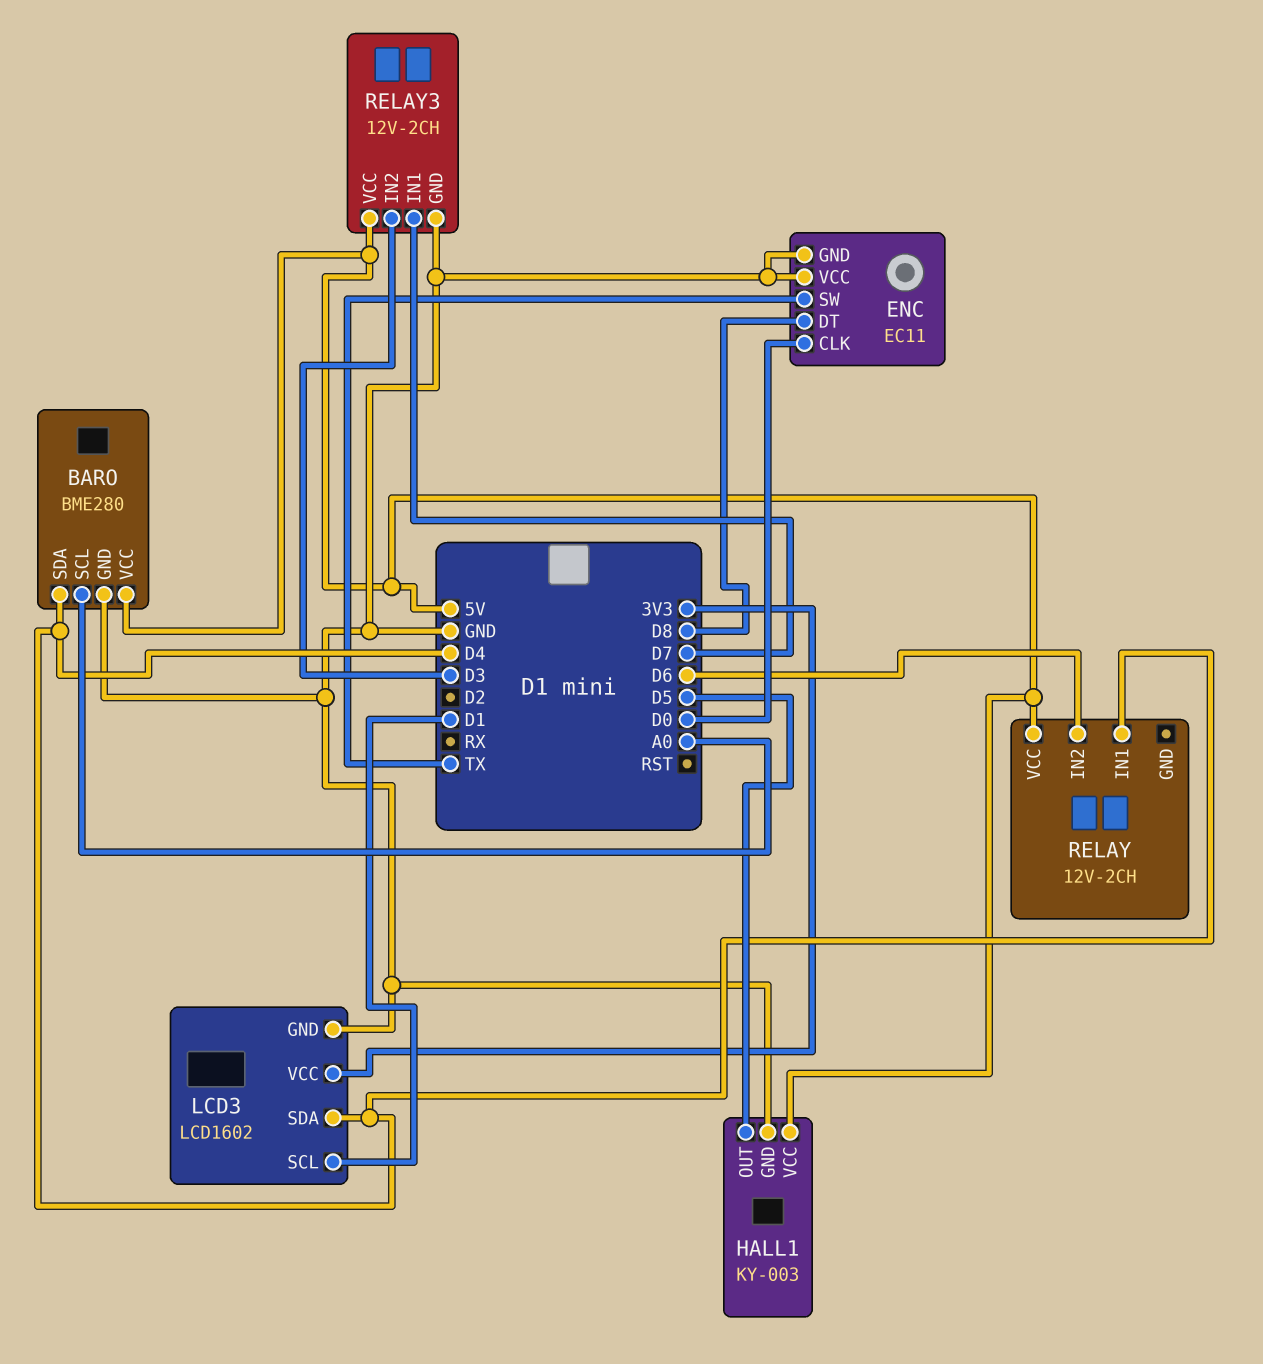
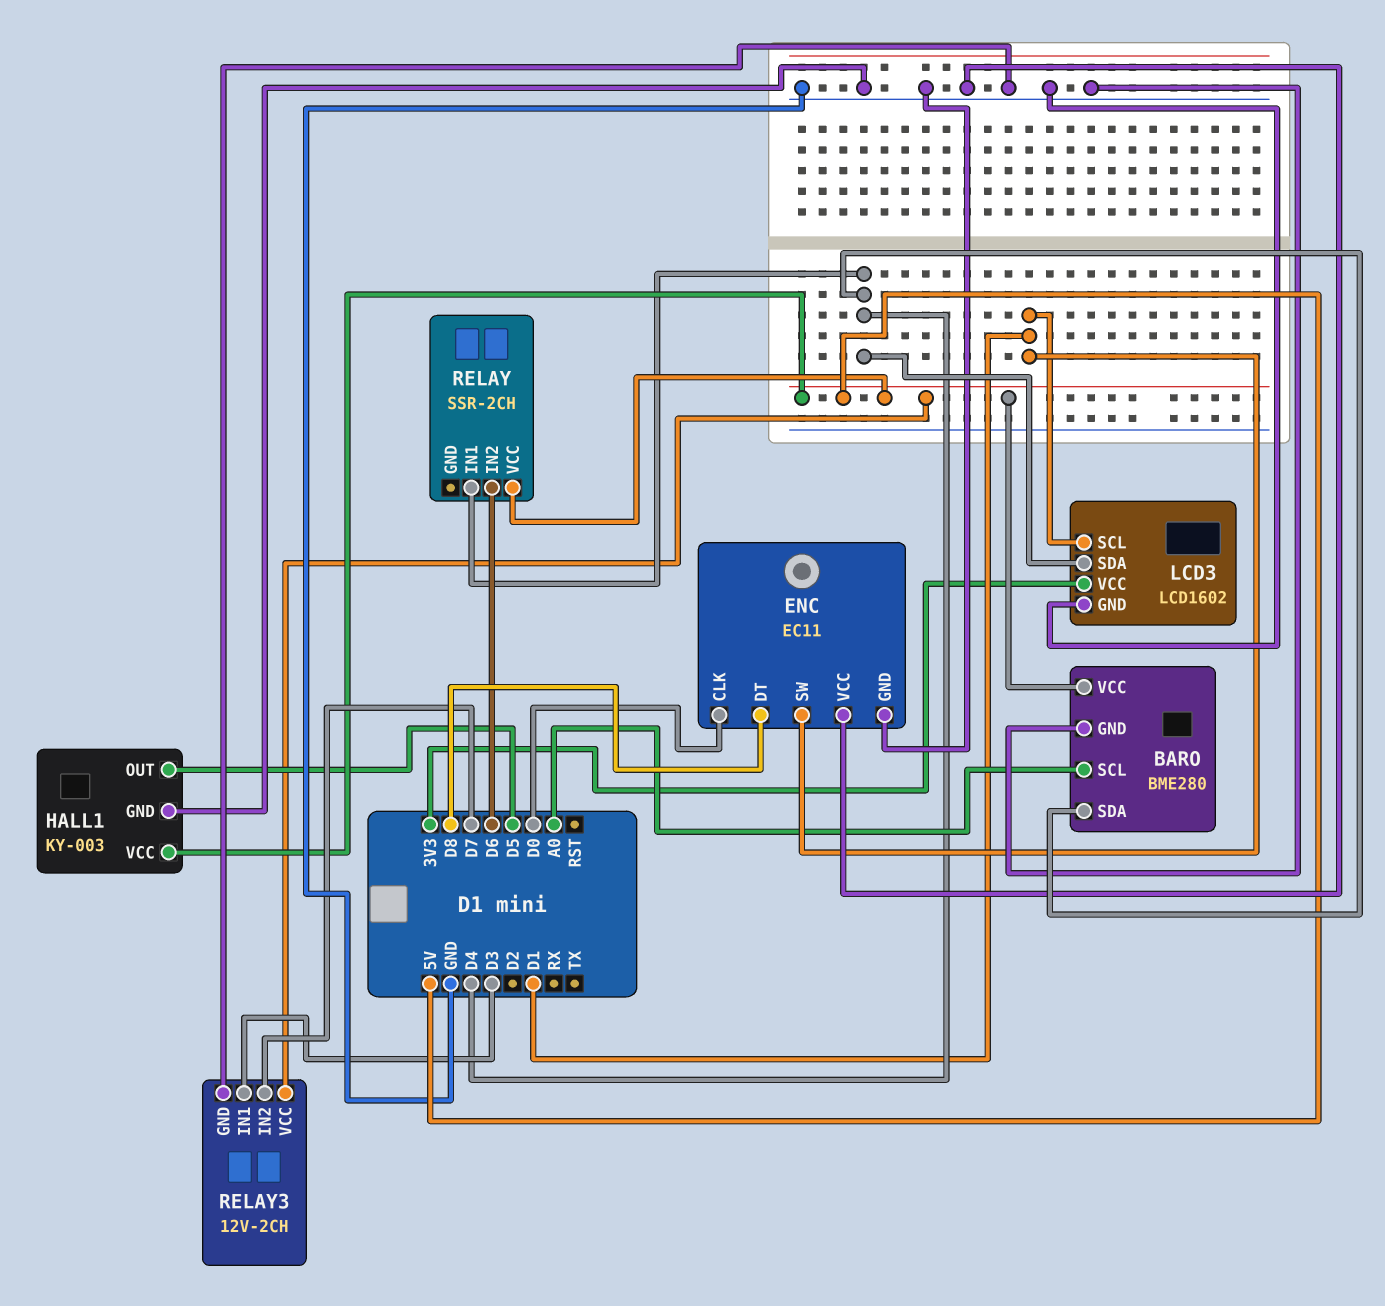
ENC pin SW: TX -> D1
RELAY: 12V-2CH -> SSR-2CH
RELAY3 pin IN1: D7 -> D3
RELAY3 pin IN2: D3 -> D7

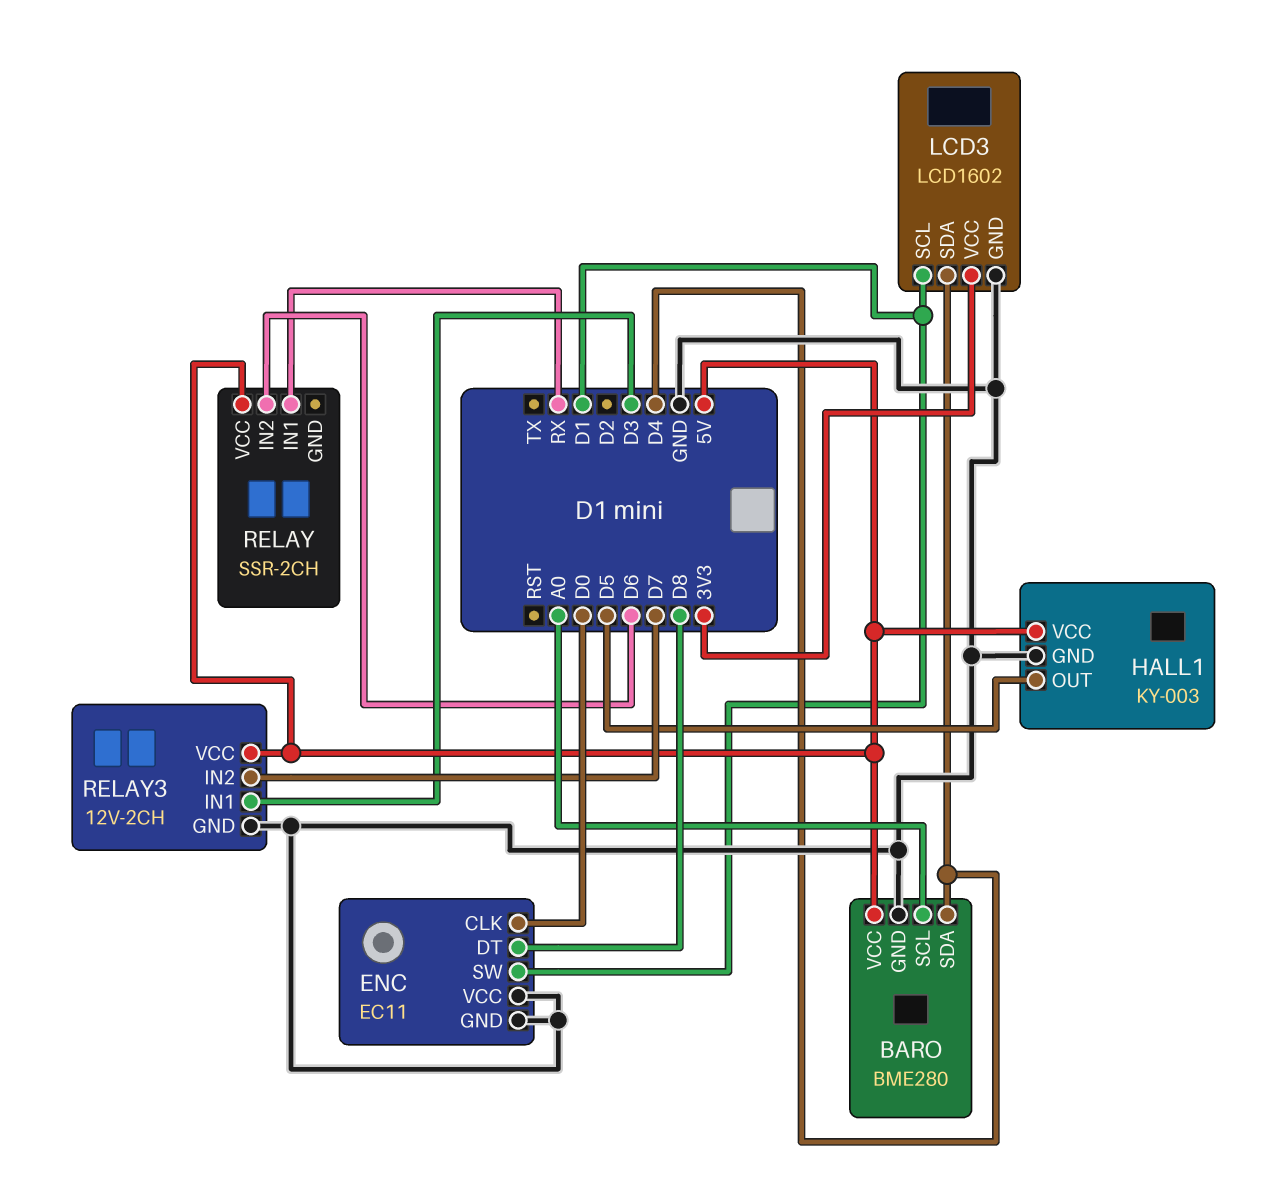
RELAY pin IN1: D4 -> RX

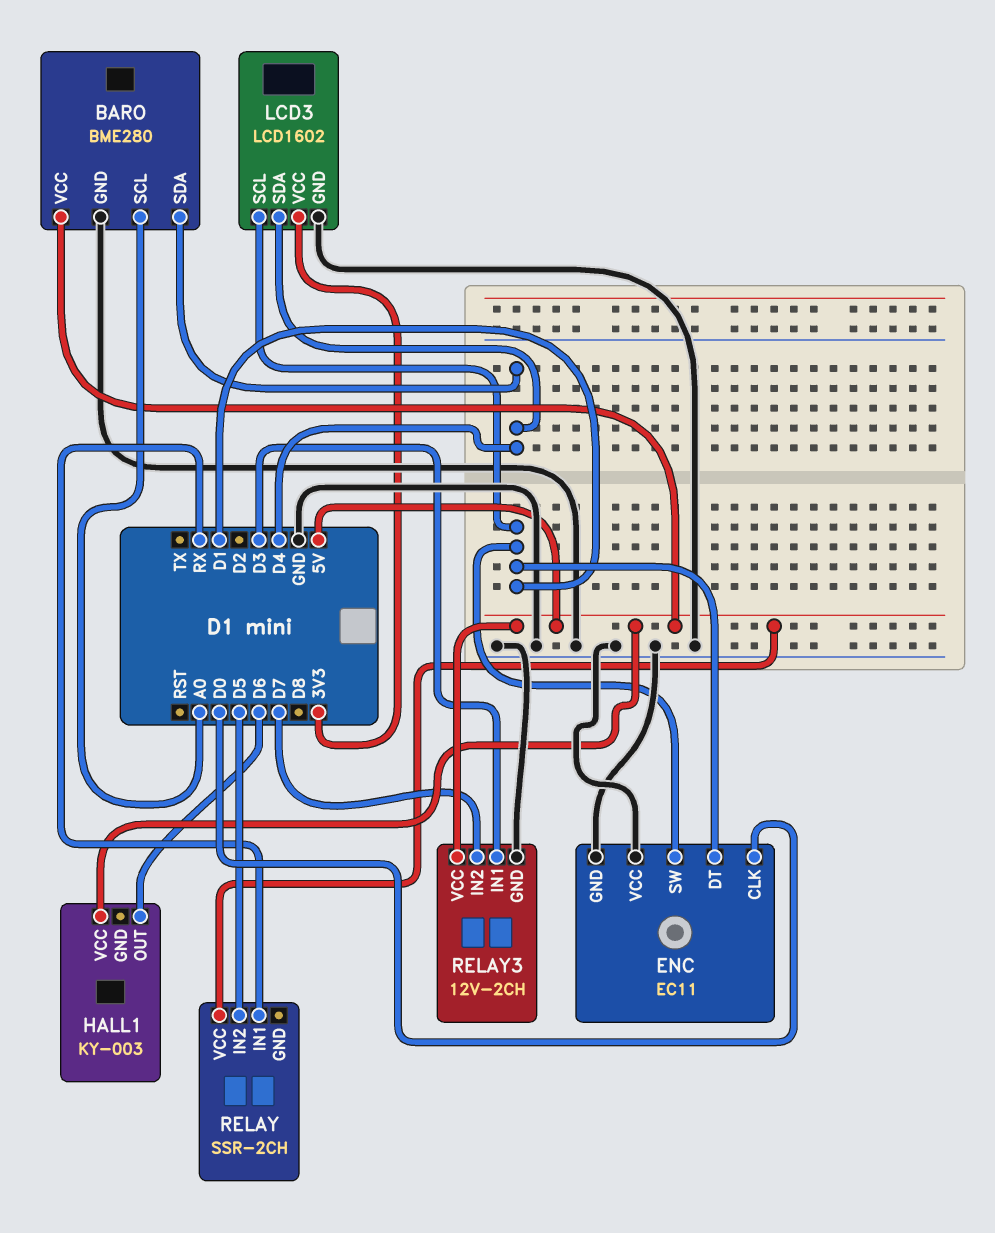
ENC pin DT: D8 -> D1
HALL1 pin GND: GND -> none
HALL1 pin OUT: D5 -> D6
RELAY pin IN2: D6 -> D5

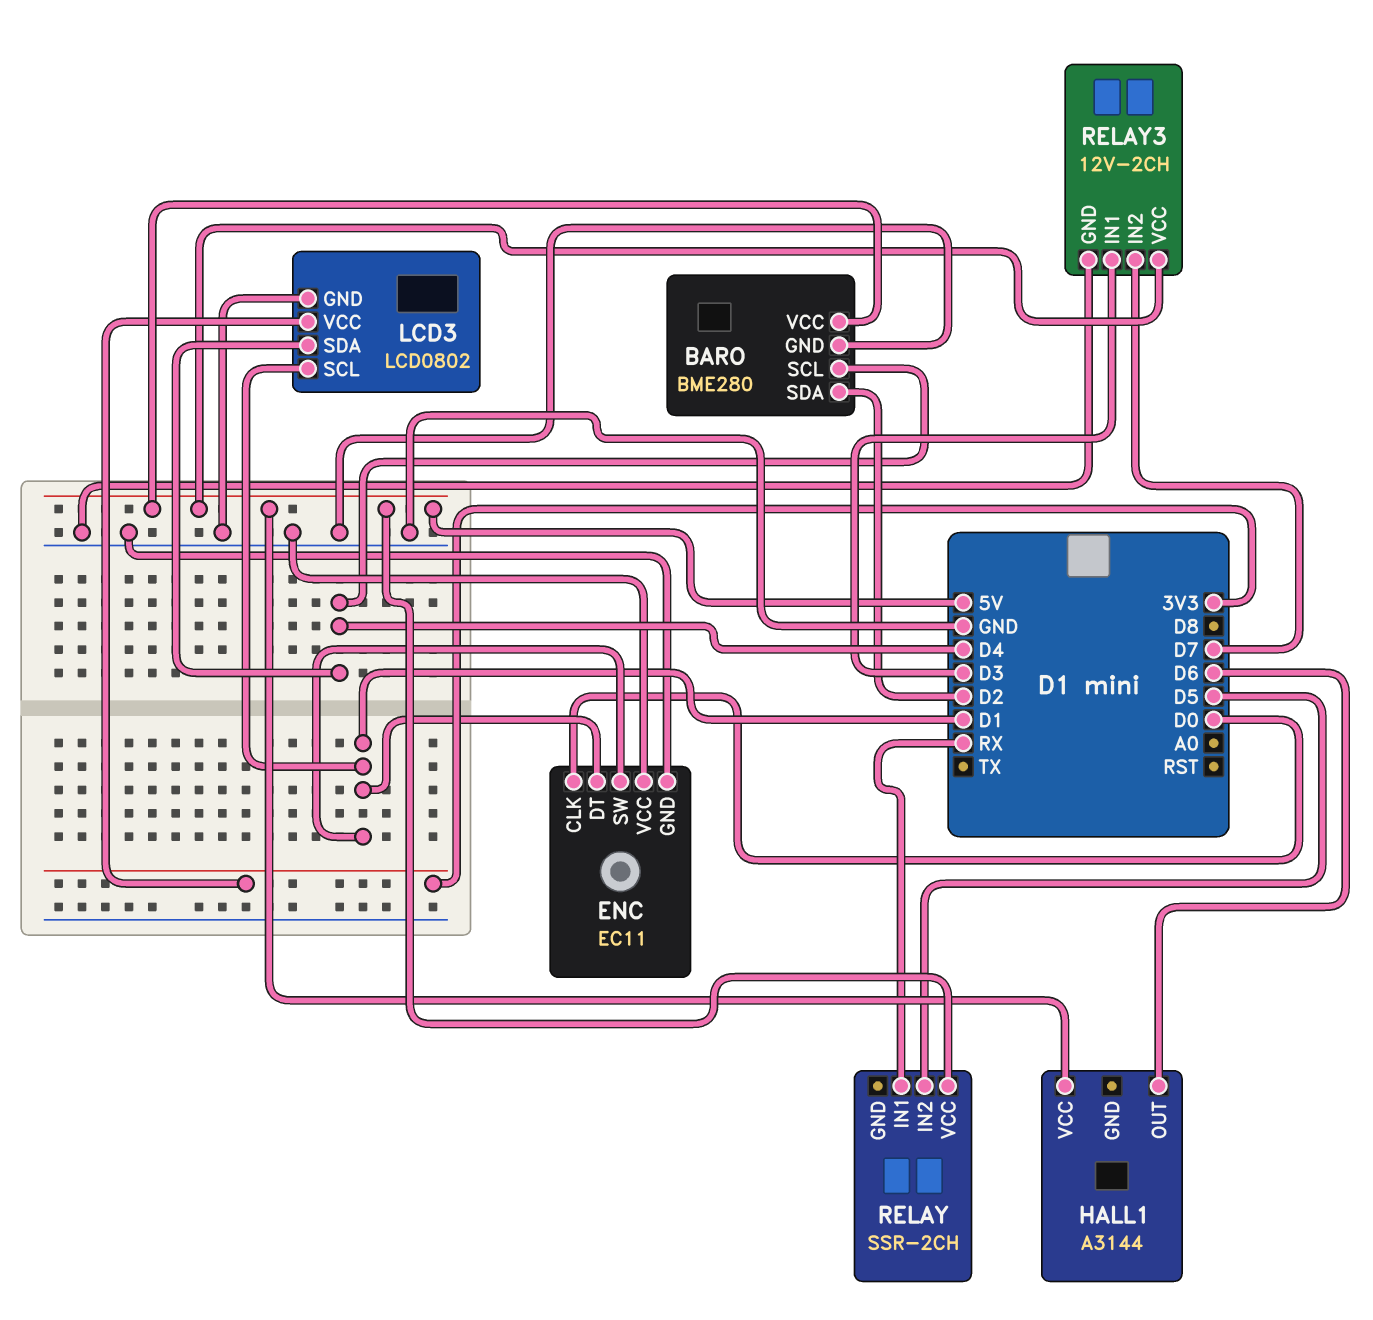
BARO pin SCL: A0 -> D4
BARO pin SDA: D4 -> D2
HALL1: KY-003 -> A3144
LCD3: LCD1602 -> LCD0802

